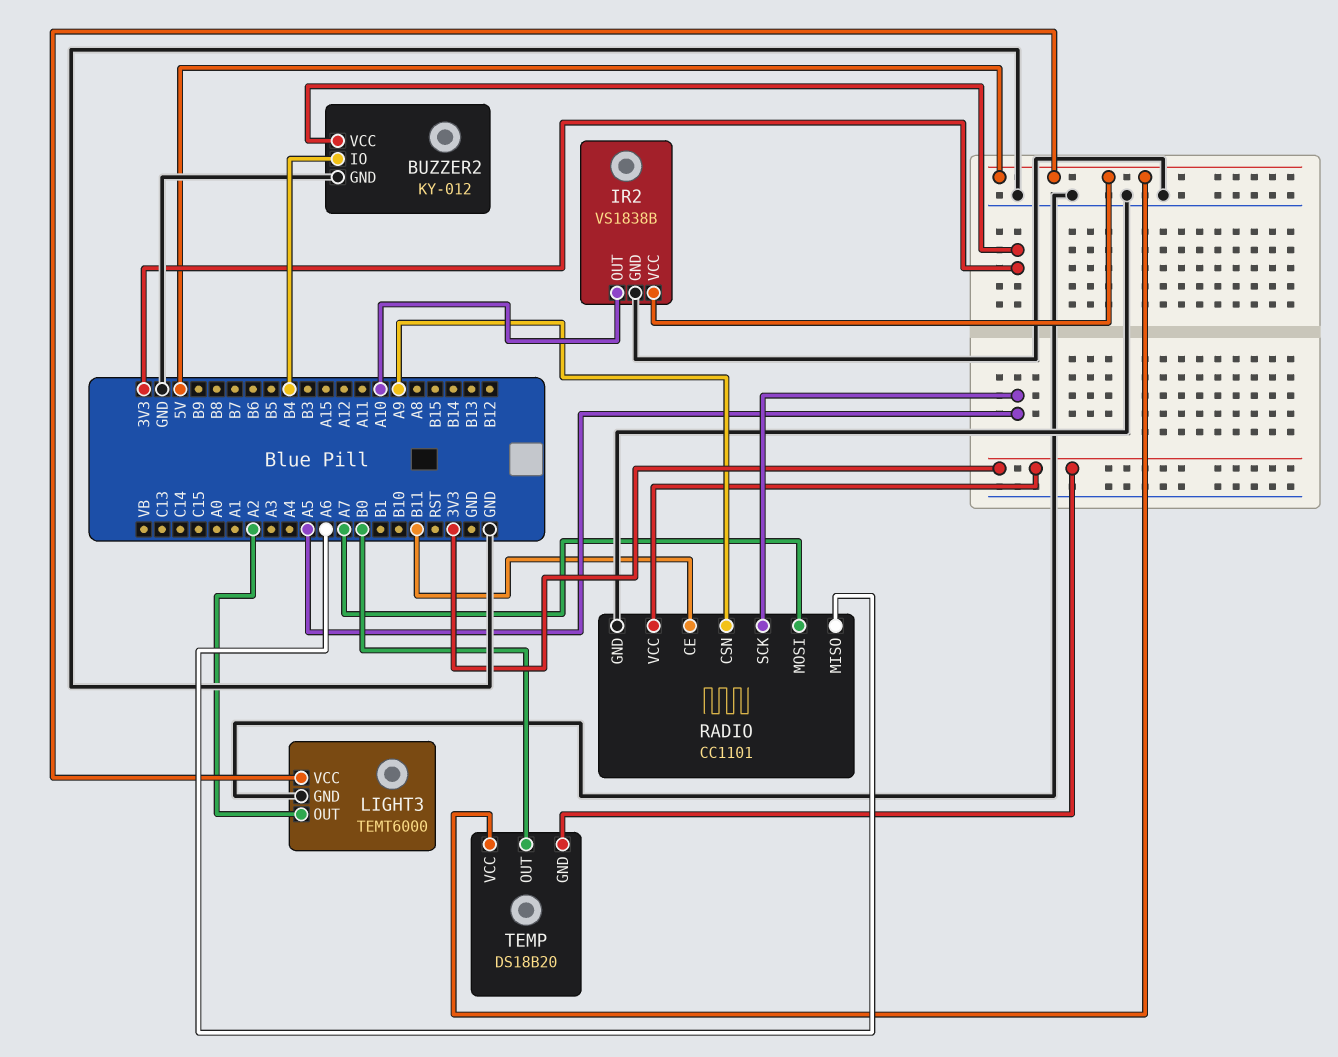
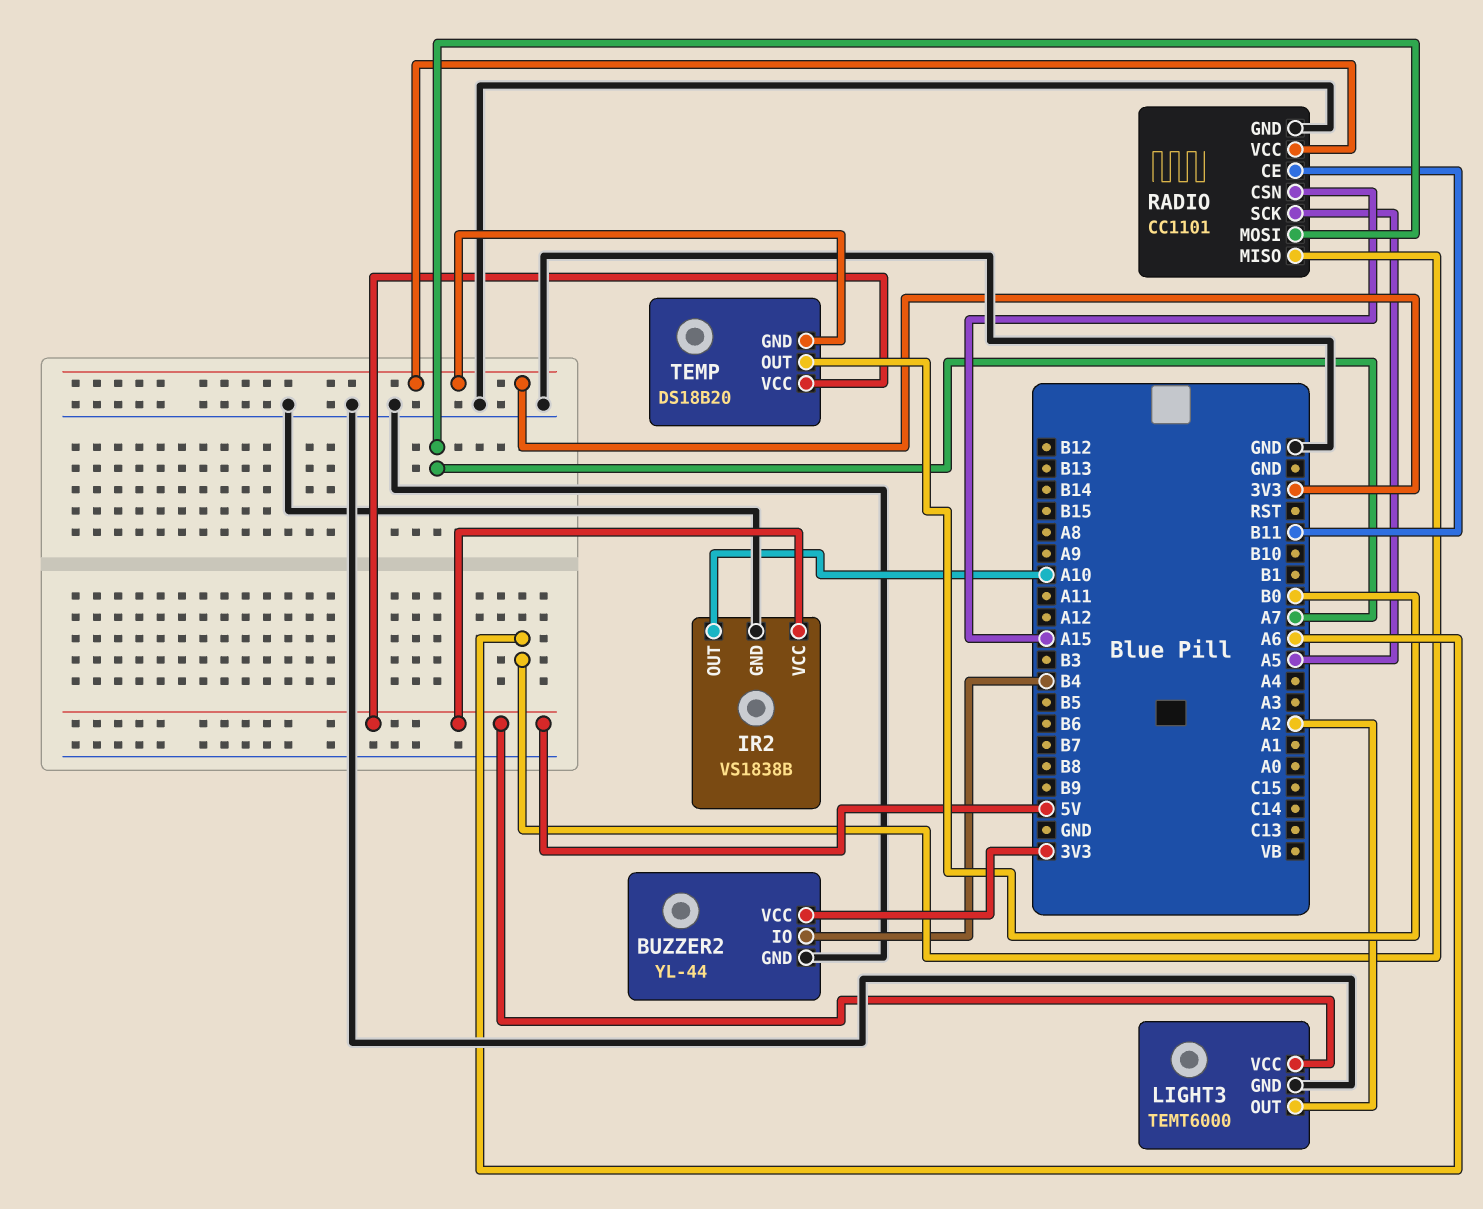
BUZZER2: KY-012 -> YL-44
RADIO pin CSN: A9 -> A15

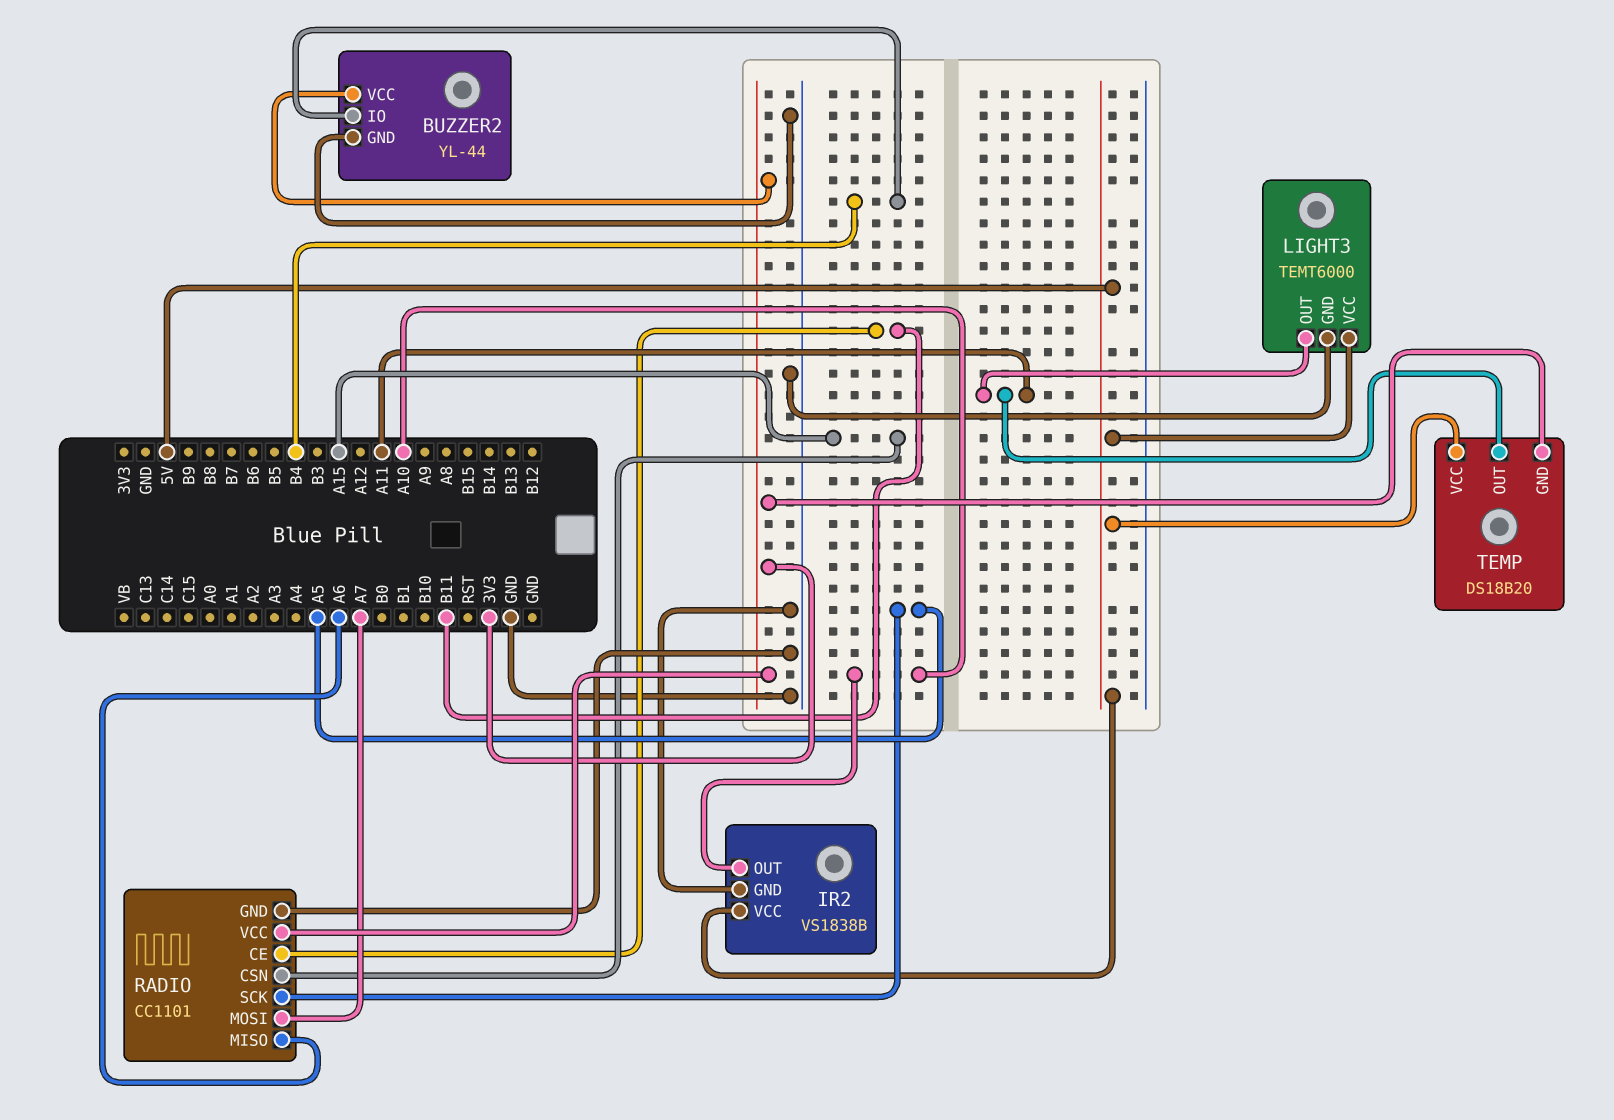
LIGHT3 pin OUT: A2 -> A11
TEMP pin OUT: B0 -> A11

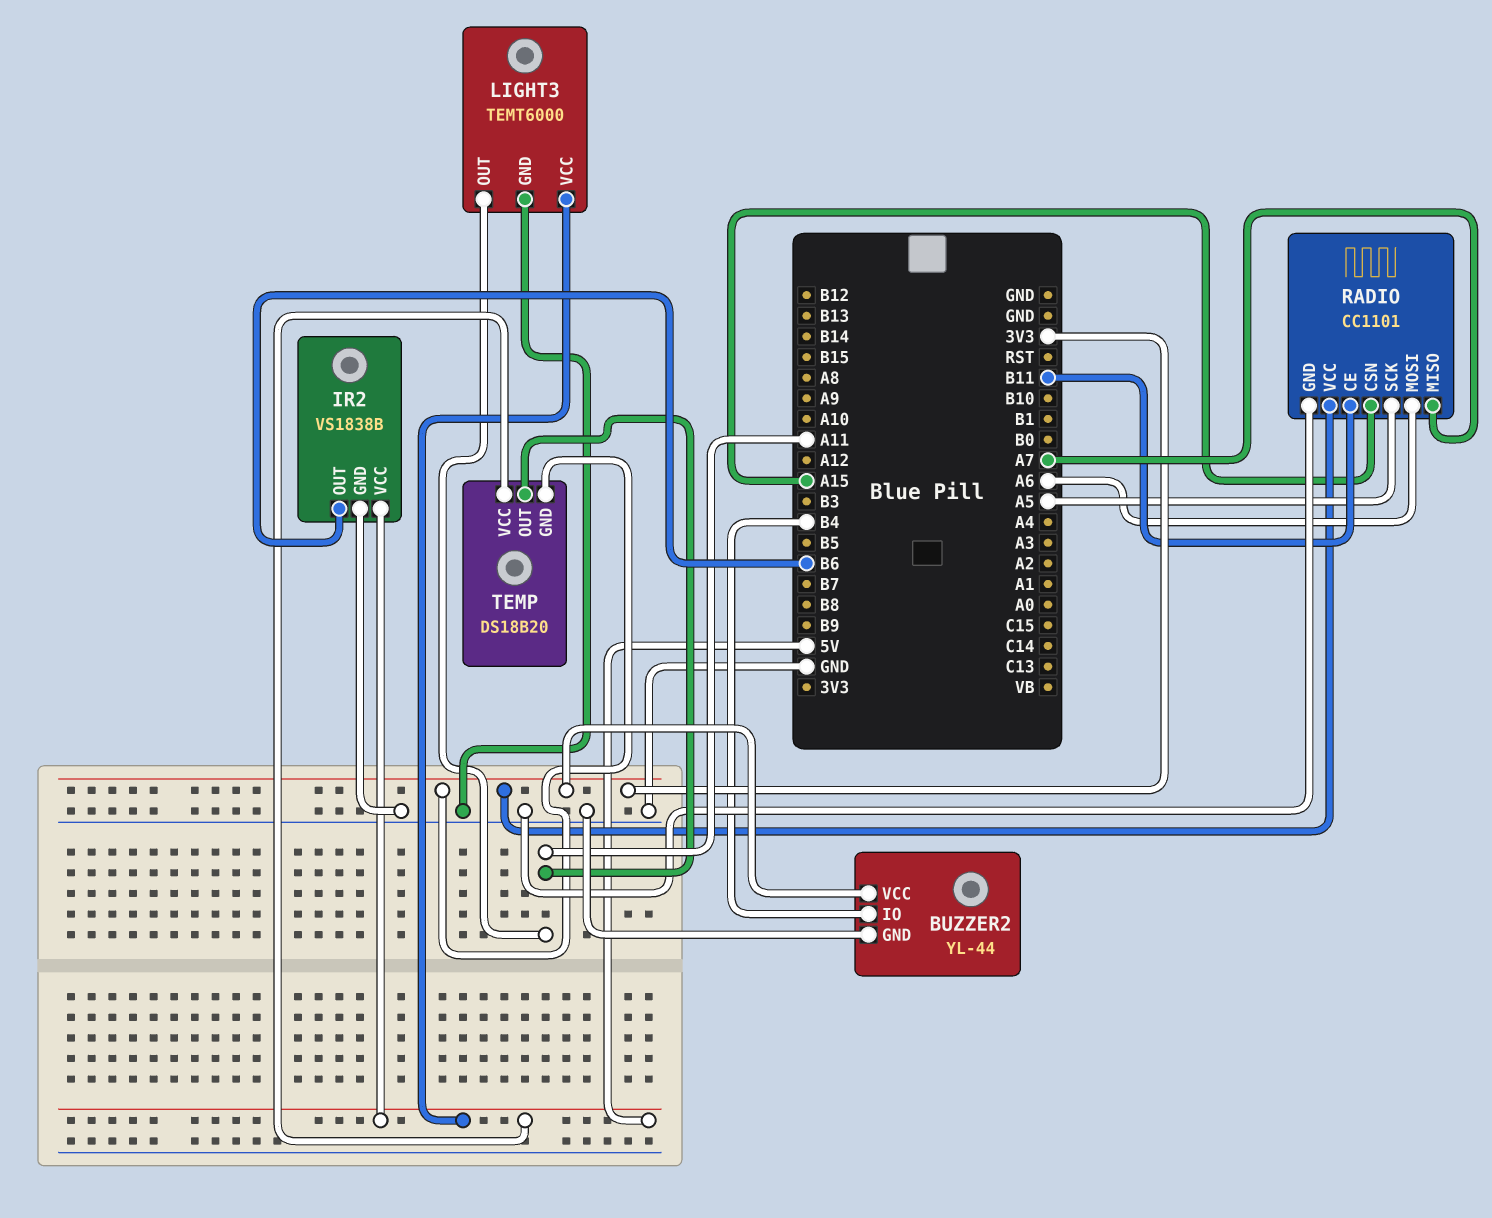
IR2 pin OUT: A10 -> B6
RADIO pin MISO: A6 -> A7
RADIO pin MOSI: A7 -> A6

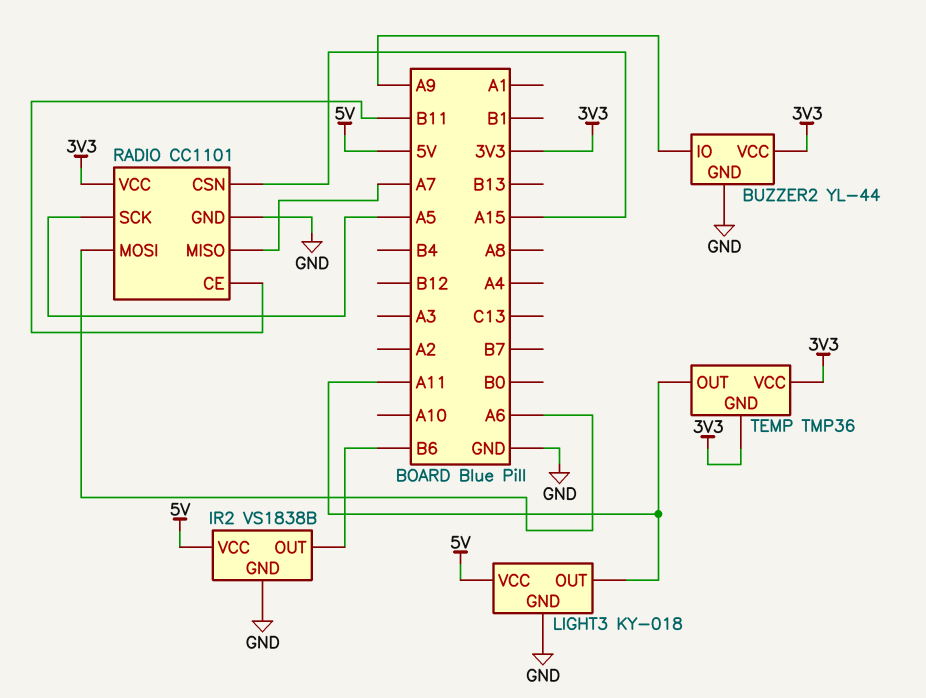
BUZZER2 pin IO: B4 -> A9
LIGHT3: TEMT6000 -> KY-018
TEMP: DS18B20 -> TMP36
TEMP pin VCC: 5V -> 3V3

